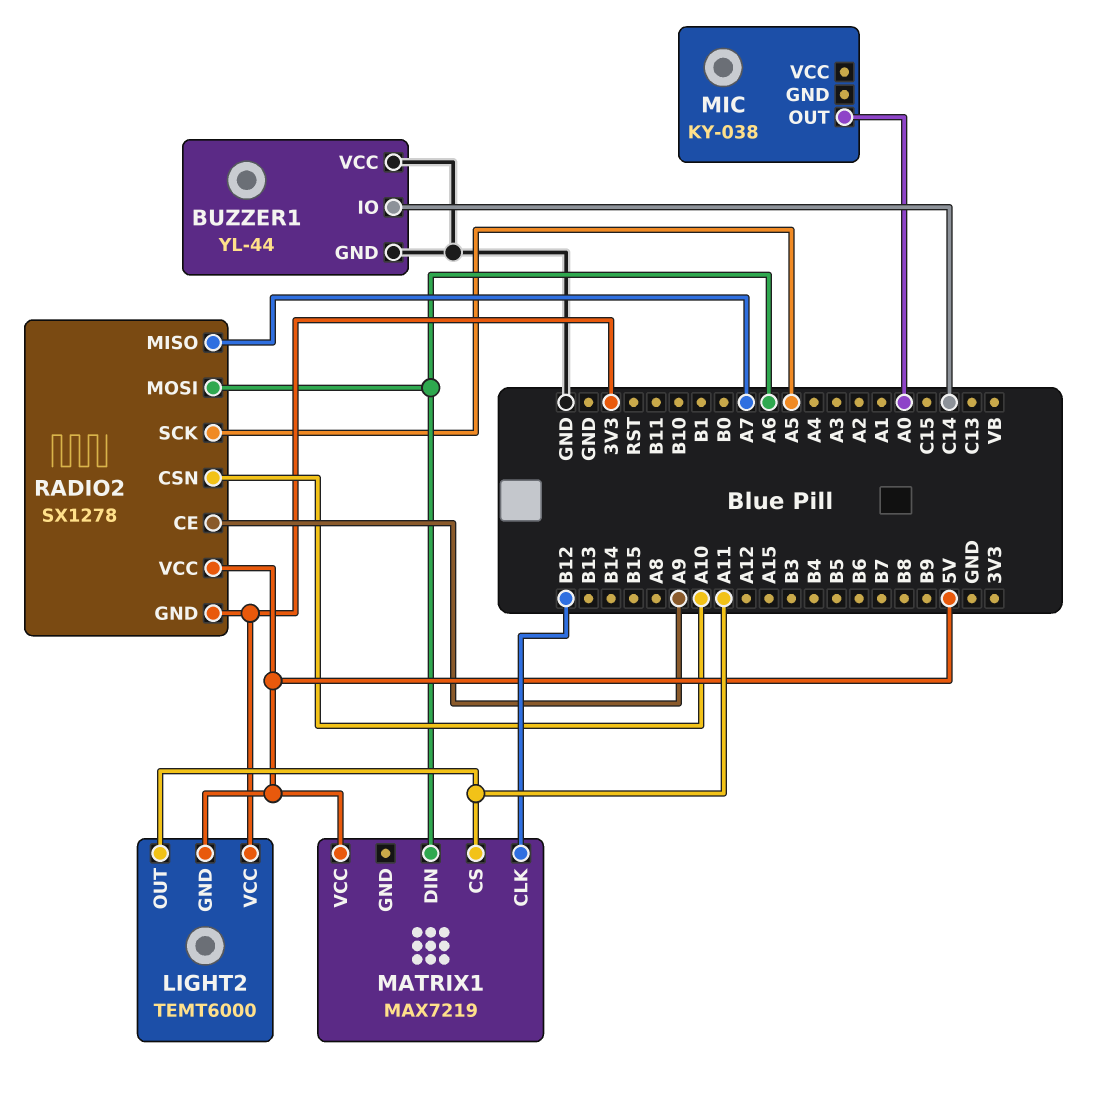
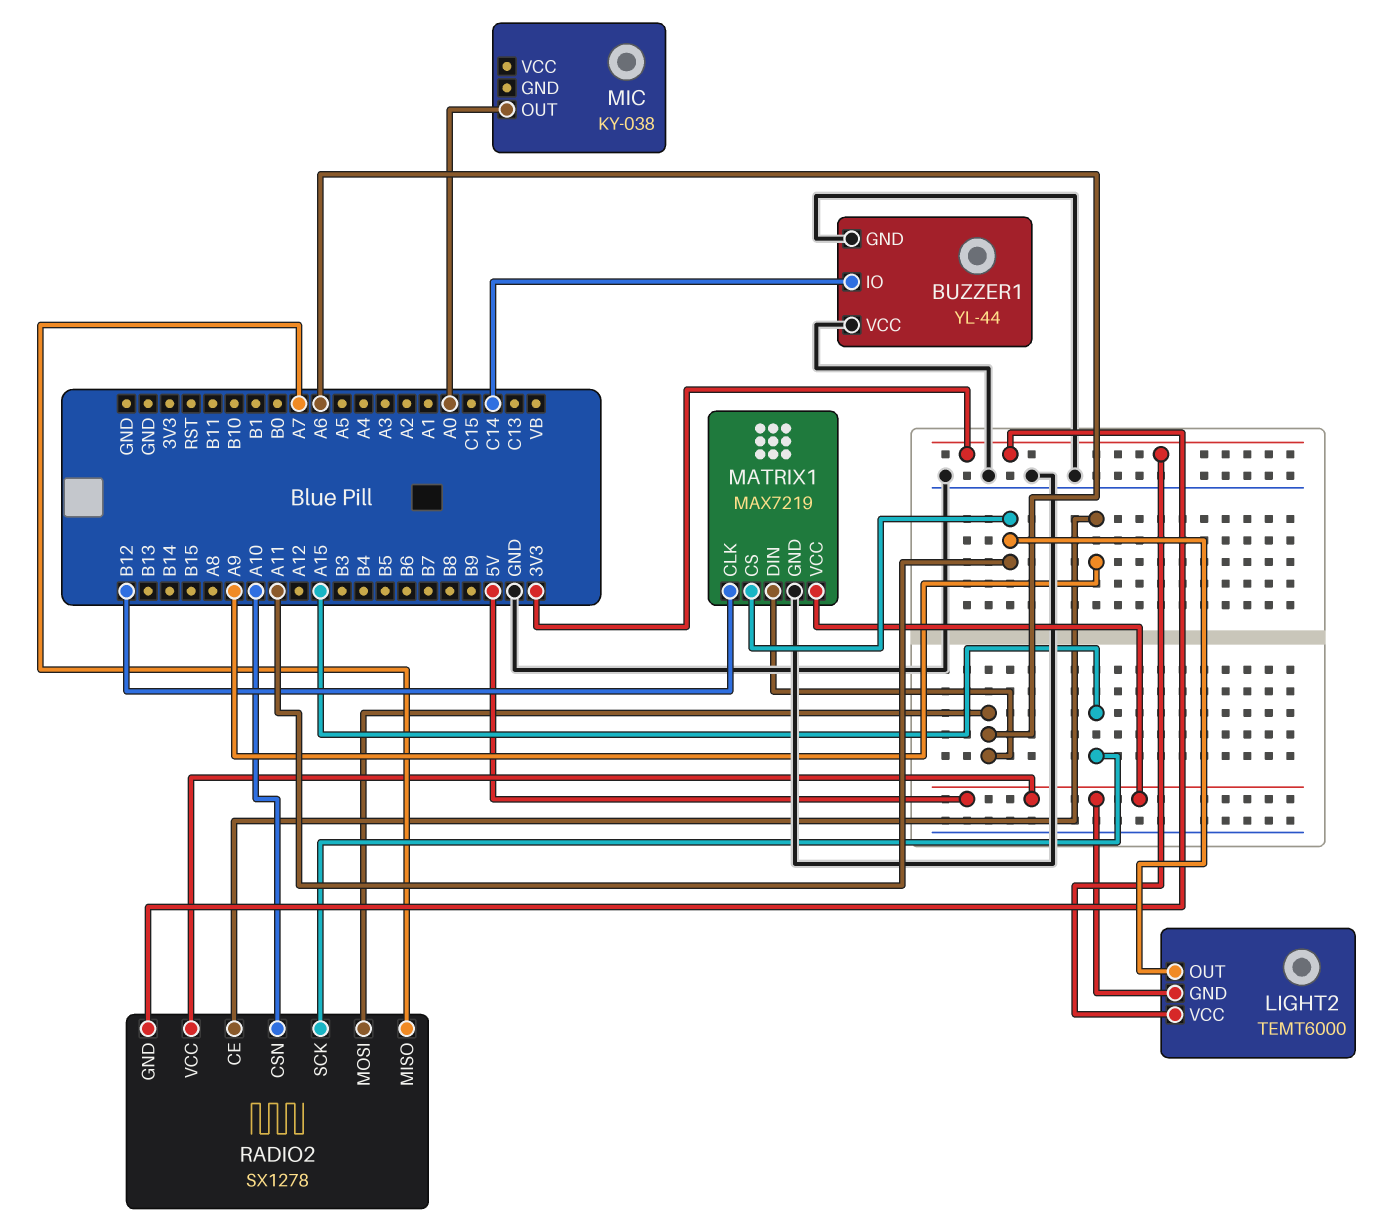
MATRIX1 pin GND: none -> GND
RADIO2 pin SCK: A5 -> A15

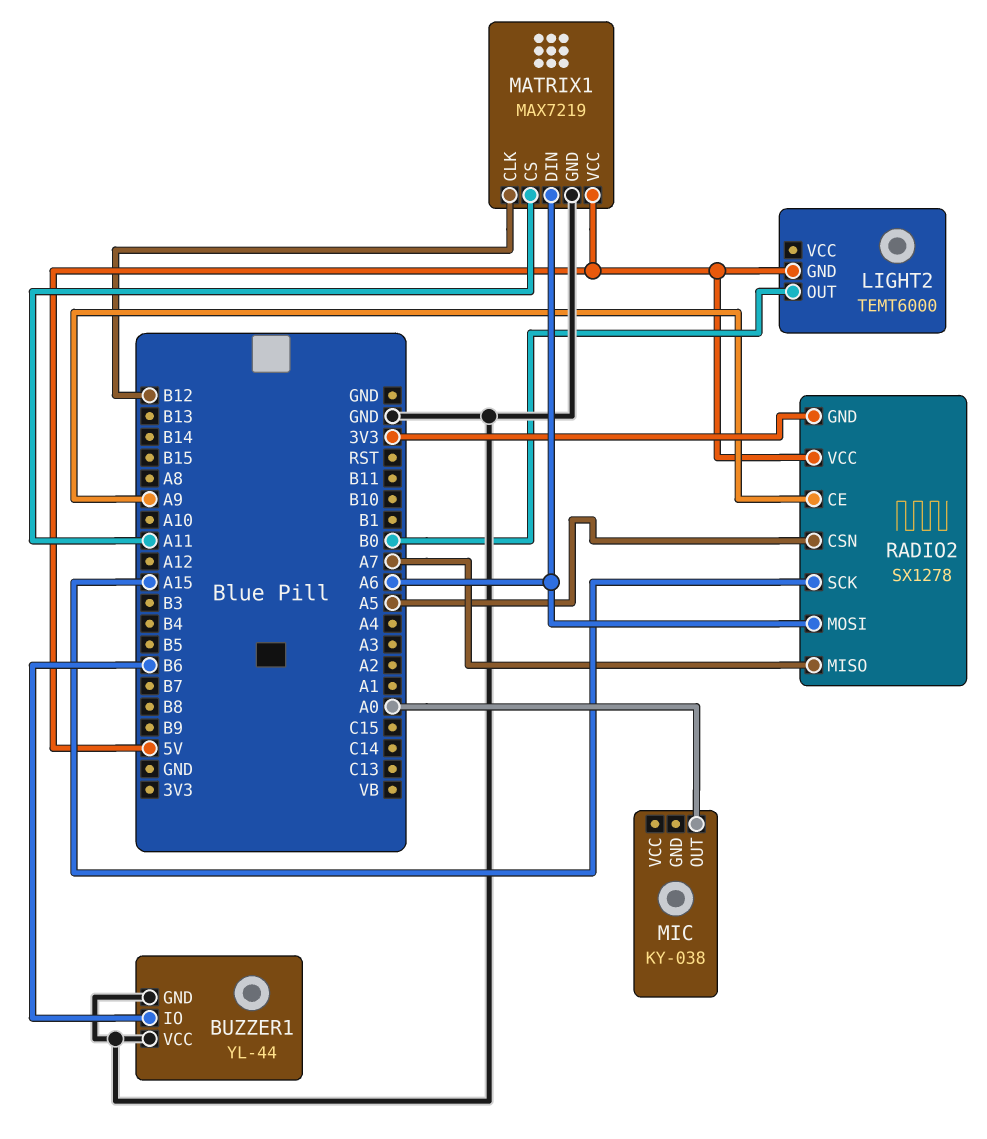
BUZZER1 pin IO: C14 -> B6
LIGHT2 pin OUT: A11 -> B0
LIGHT2 pin VCC: 3V3 -> none
RADIO2 pin CSN: A10 -> A5

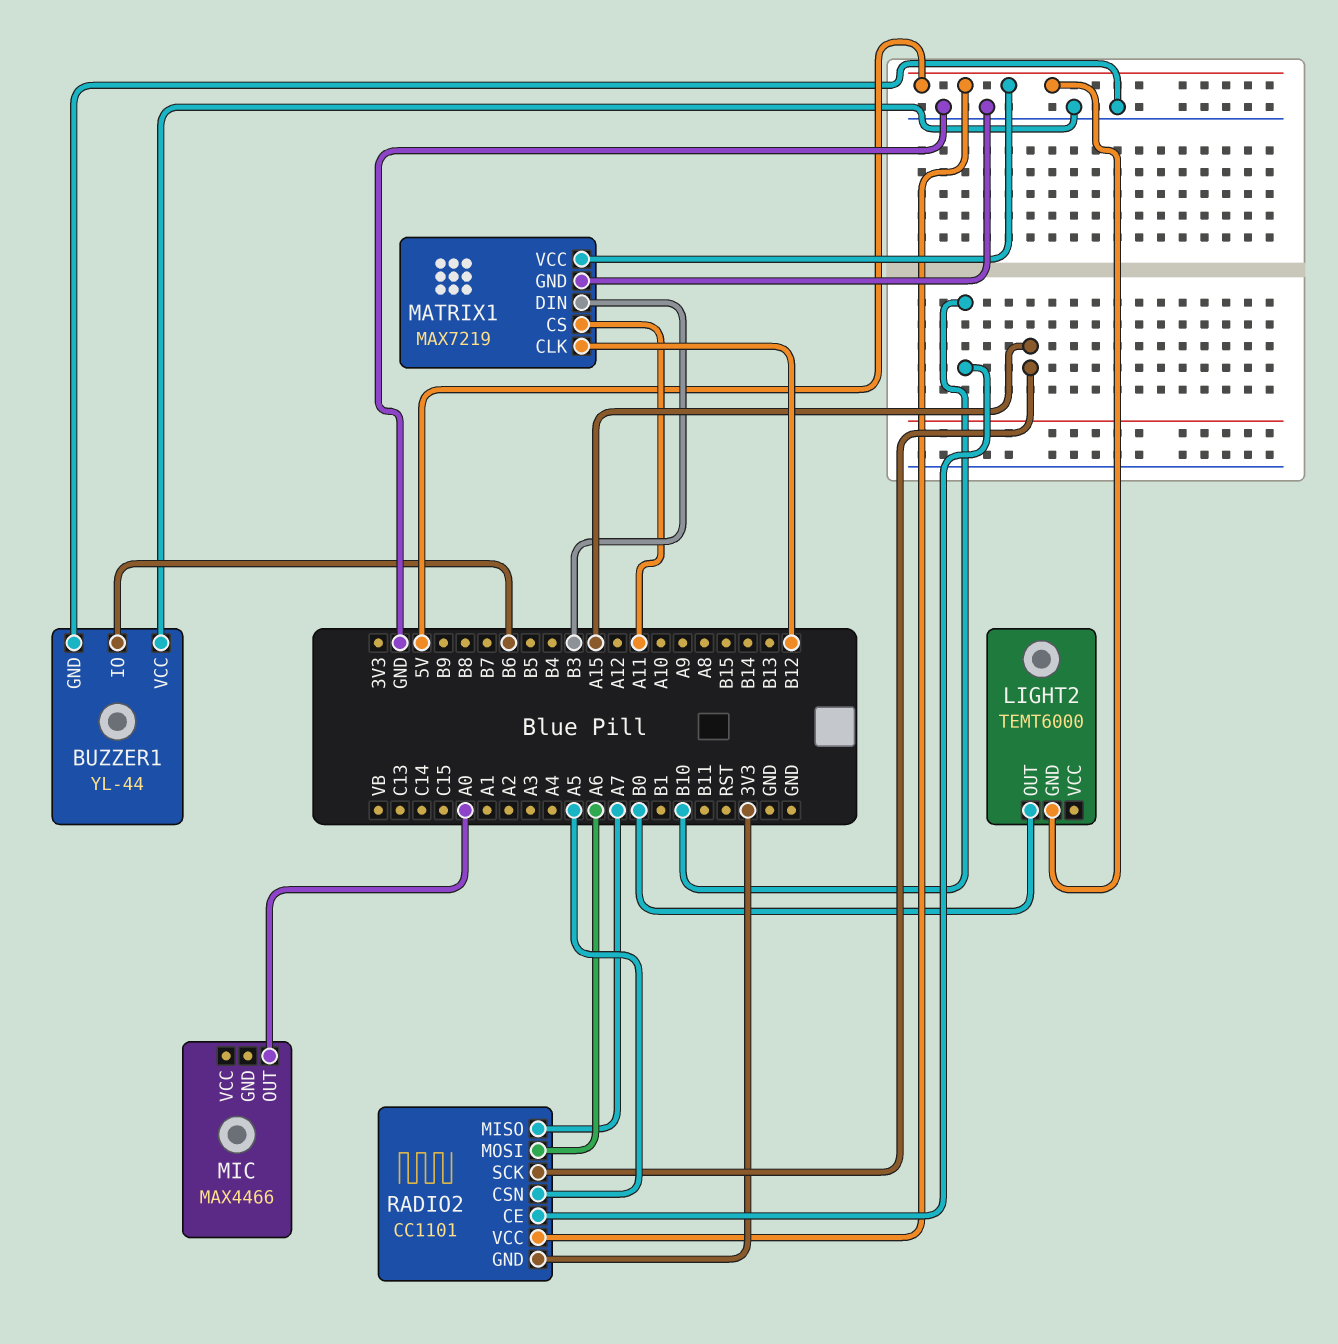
MATRIX1 pin DIN: A6 -> B3
MIC: KY-038 -> MAX4466
RADIO2: SX1278 -> CC1101
RADIO2 pin CE: A9 -> B10

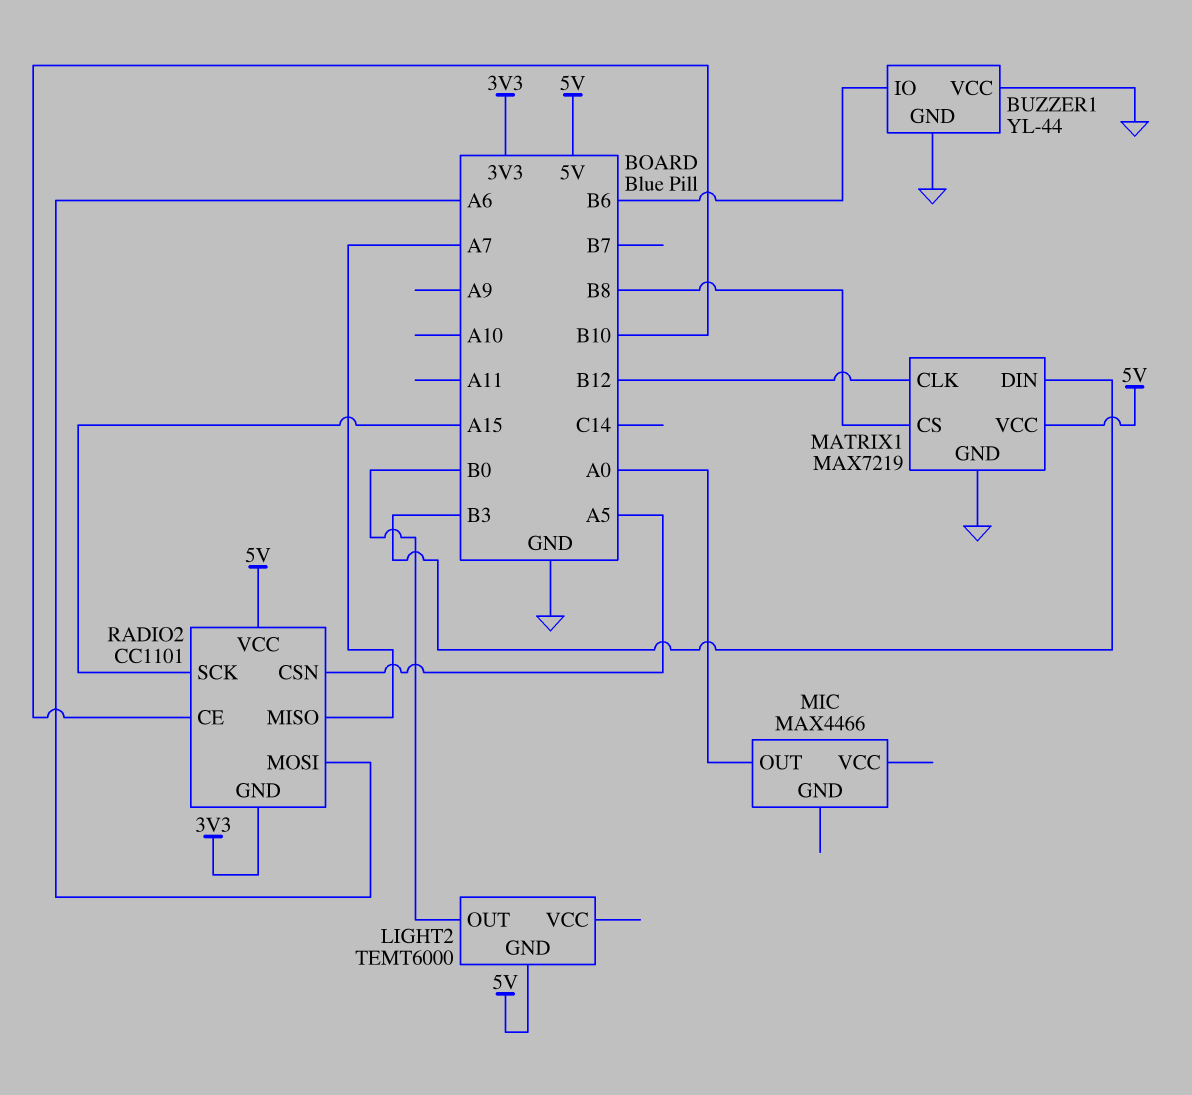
MATRIX1 pin CS: A11 -> B8

